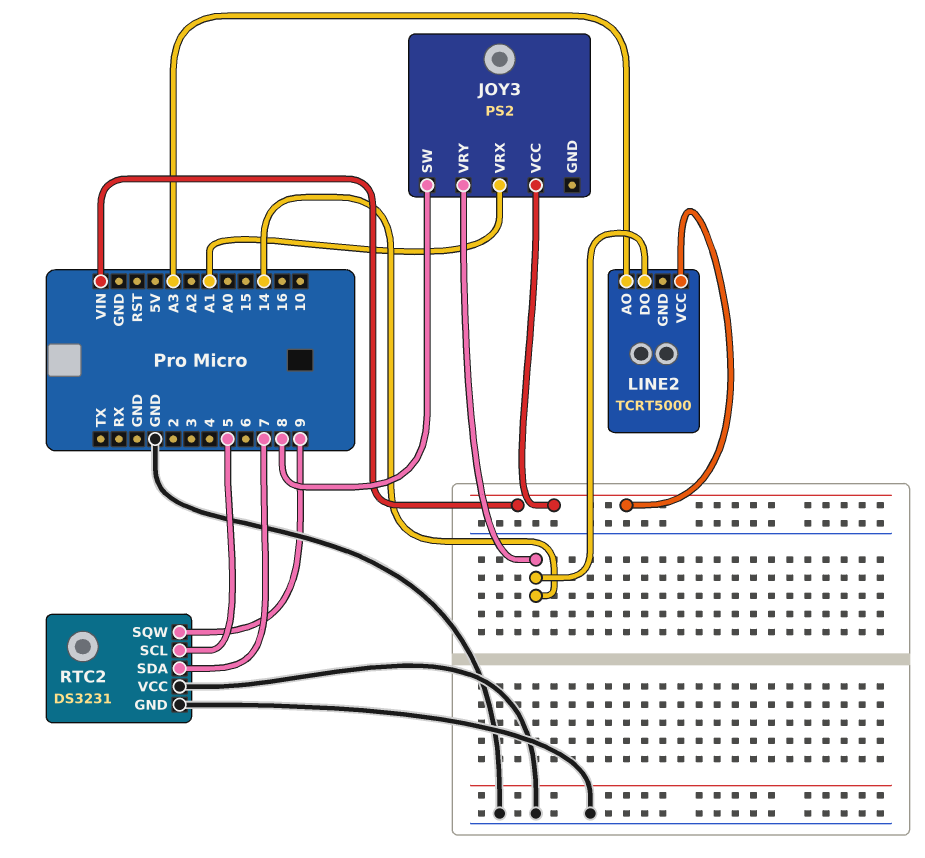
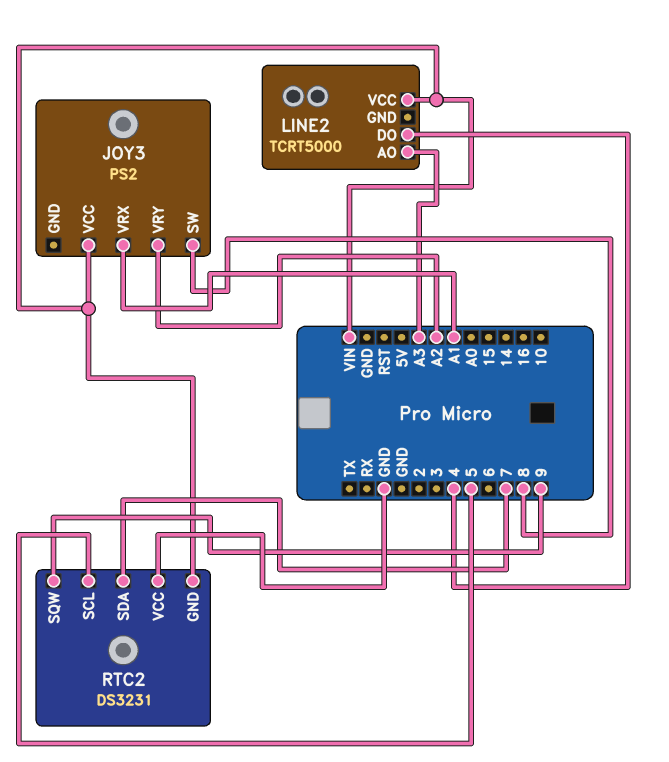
JOY3 pin VRY: 14 -> A2
LINE2 pin DO: 14 -> 4
RTC2 pin GND: GND -> VIN

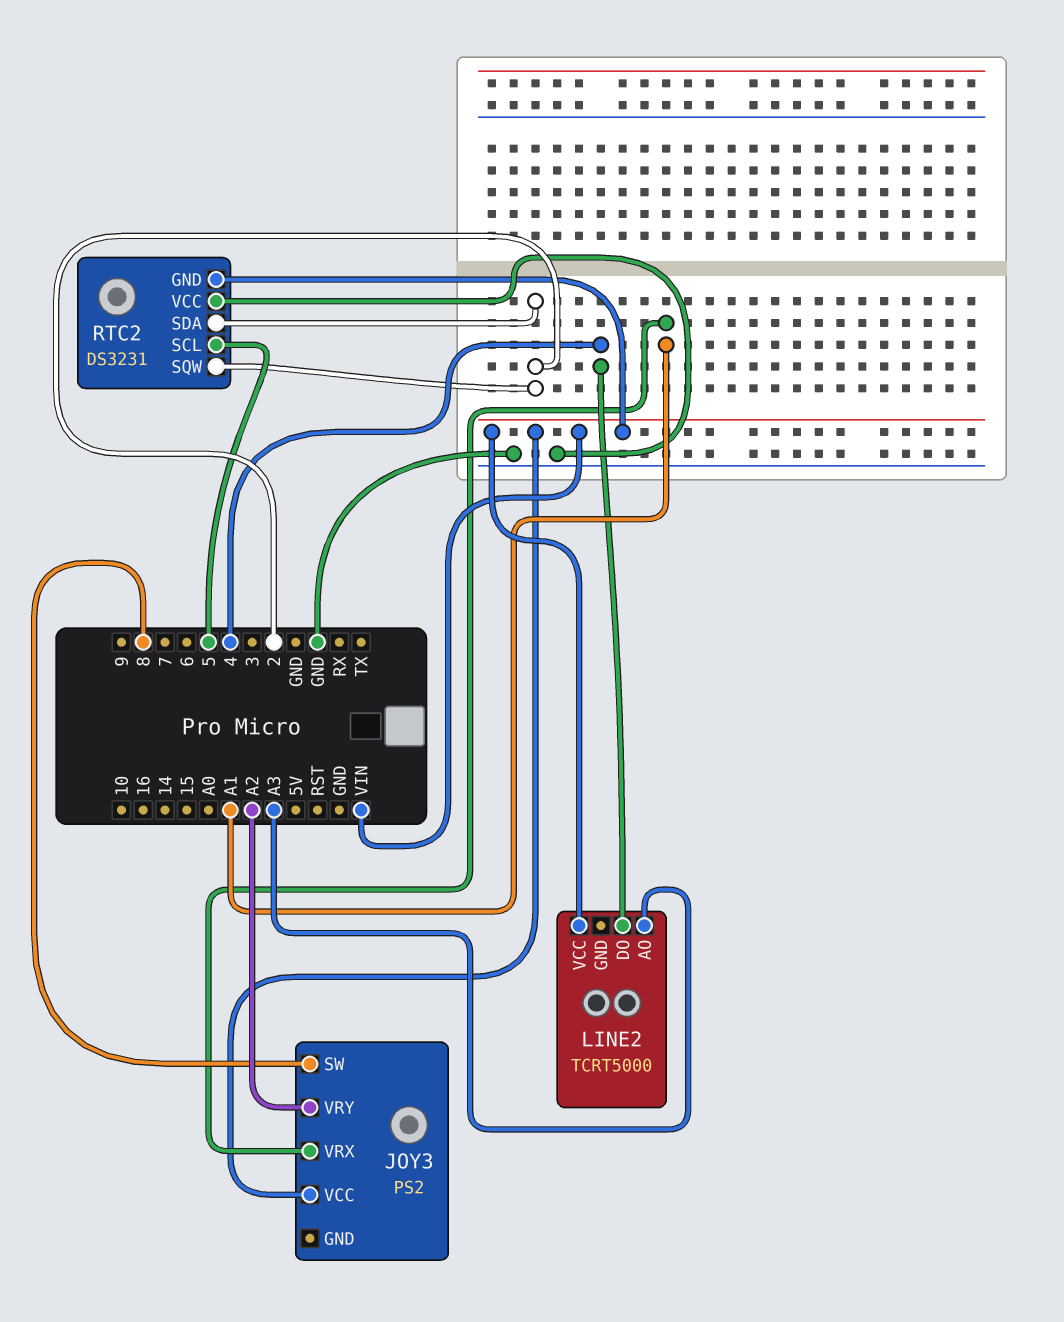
RTC2 pin SDA: 7 -> 2
RTC2 pin SQW: 9 -> 2

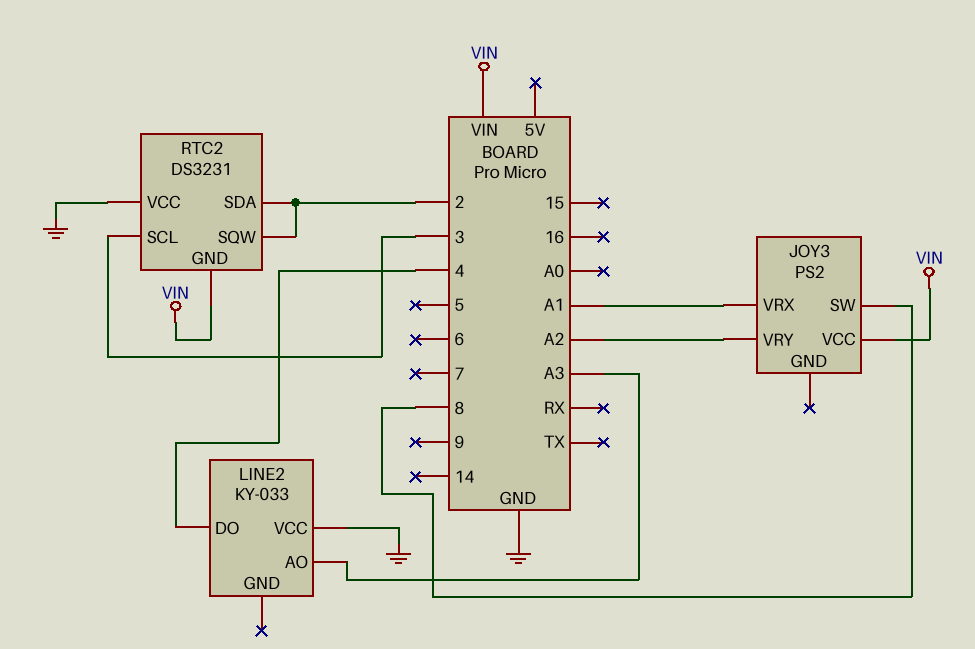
LINE2: TCRT5000 -> KY-033
LINE2 pin VCC: VIN -> GND
RTC2 pin SCL: 5 -> 3

